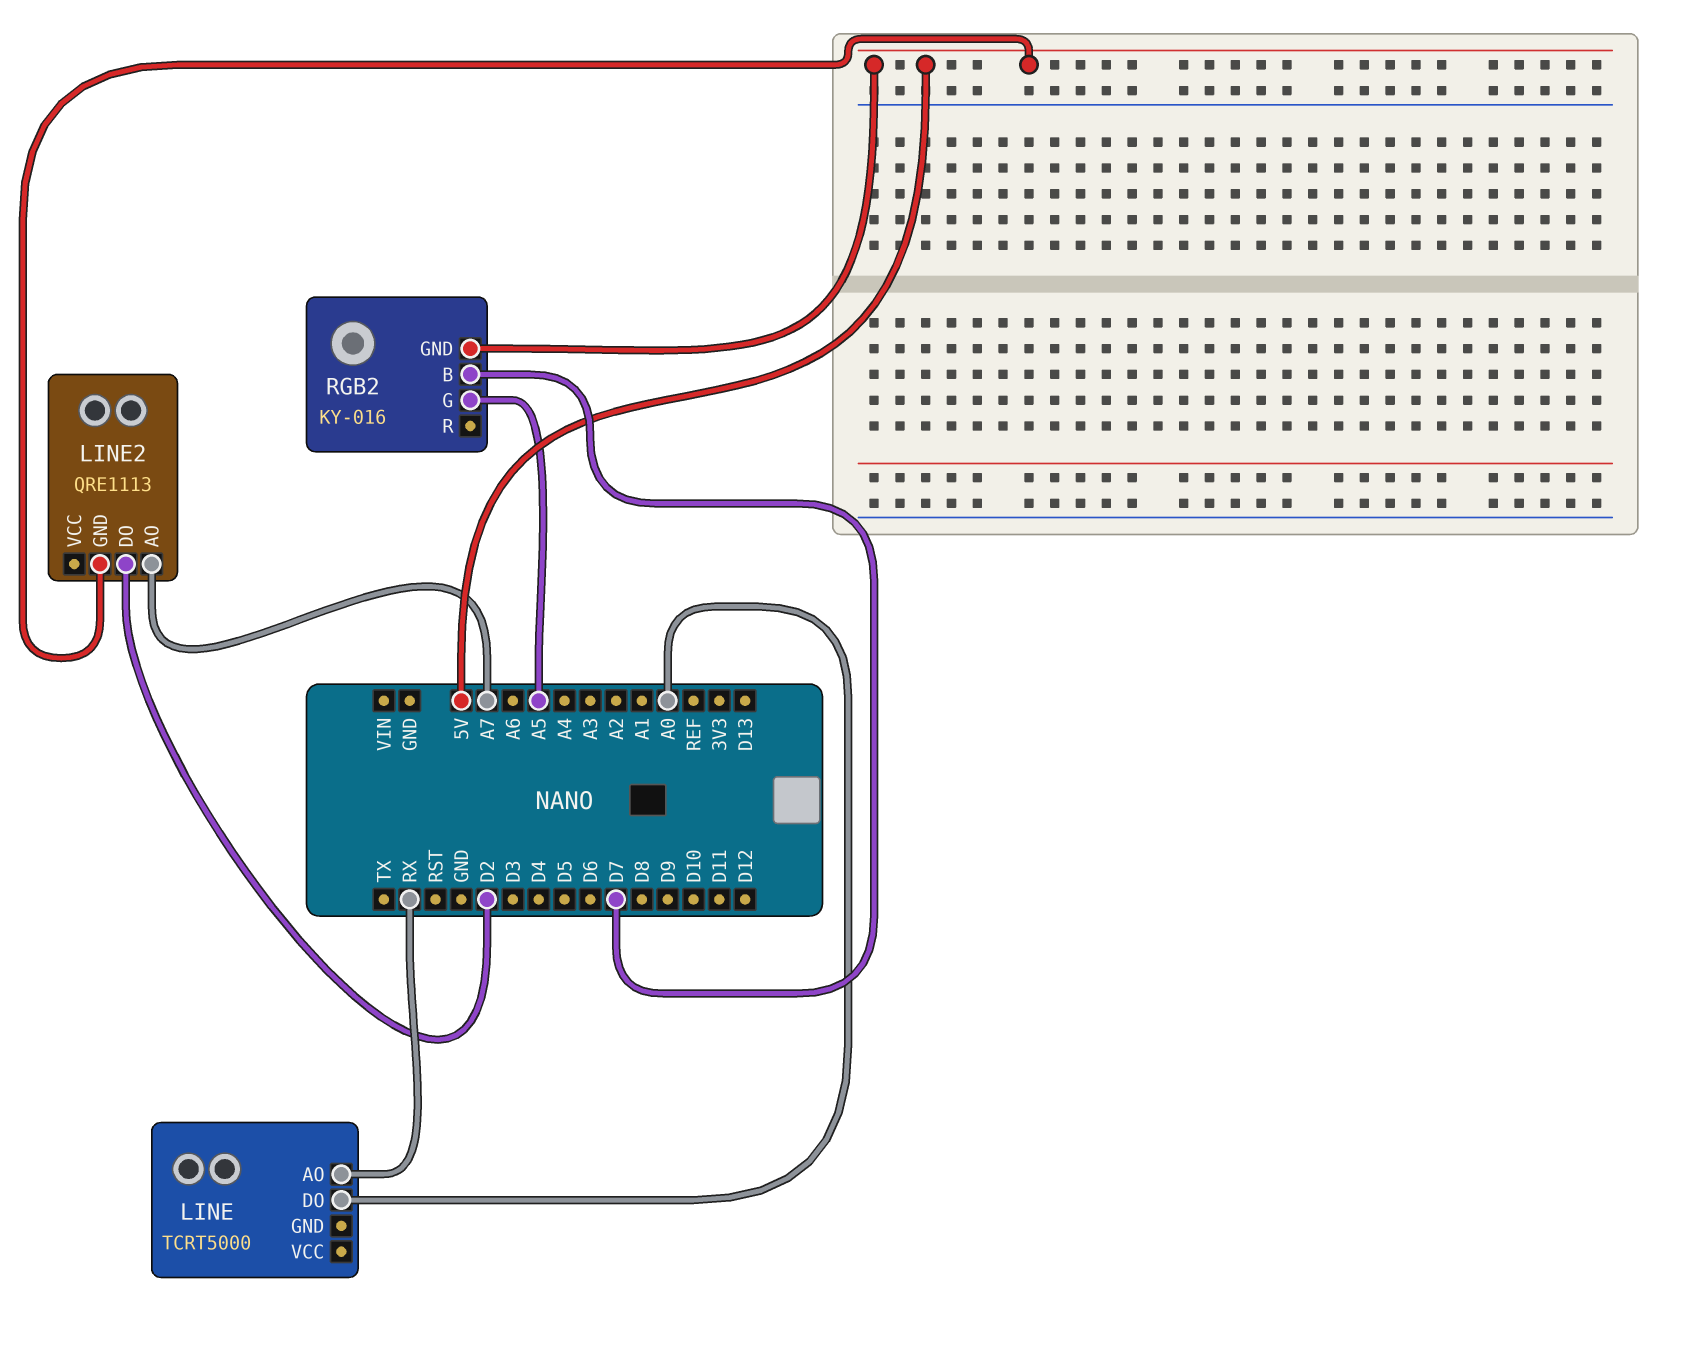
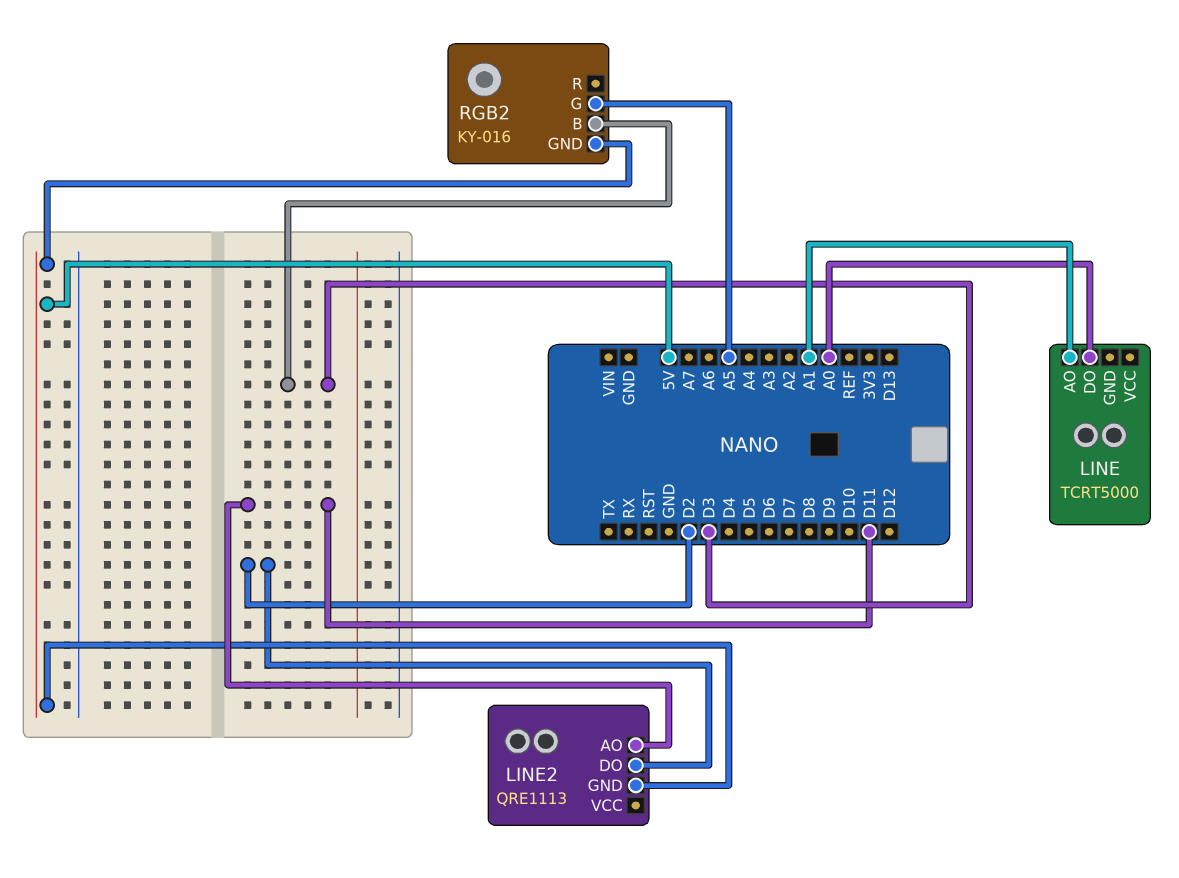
LINE pin AO: RX -> A1
LINE2 pin AO: A7 -> D11
RGB2 pin B: D7 -> D3

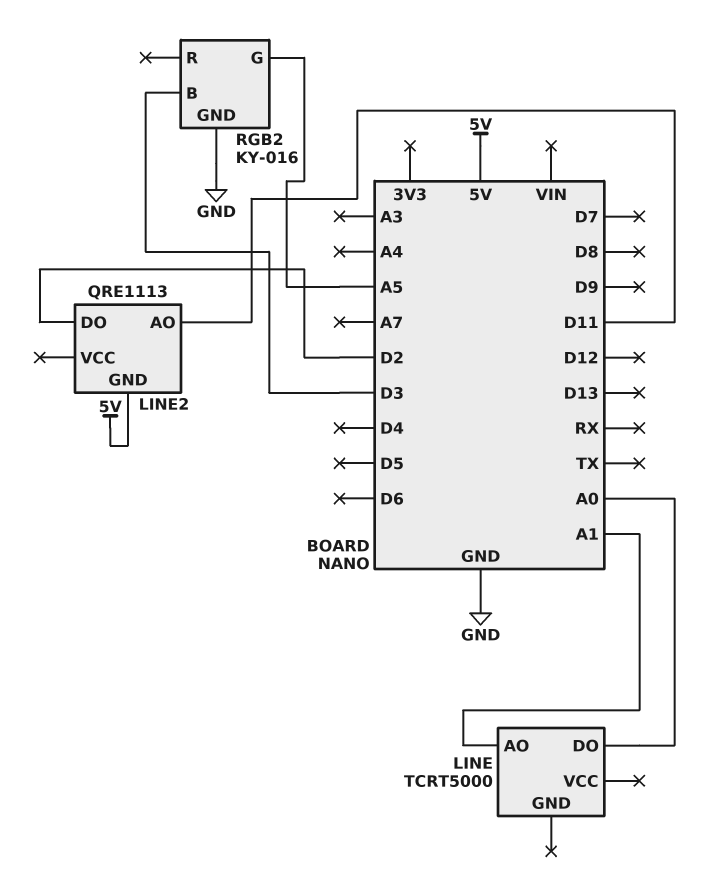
RGB2 pin GND: 5V -> GND

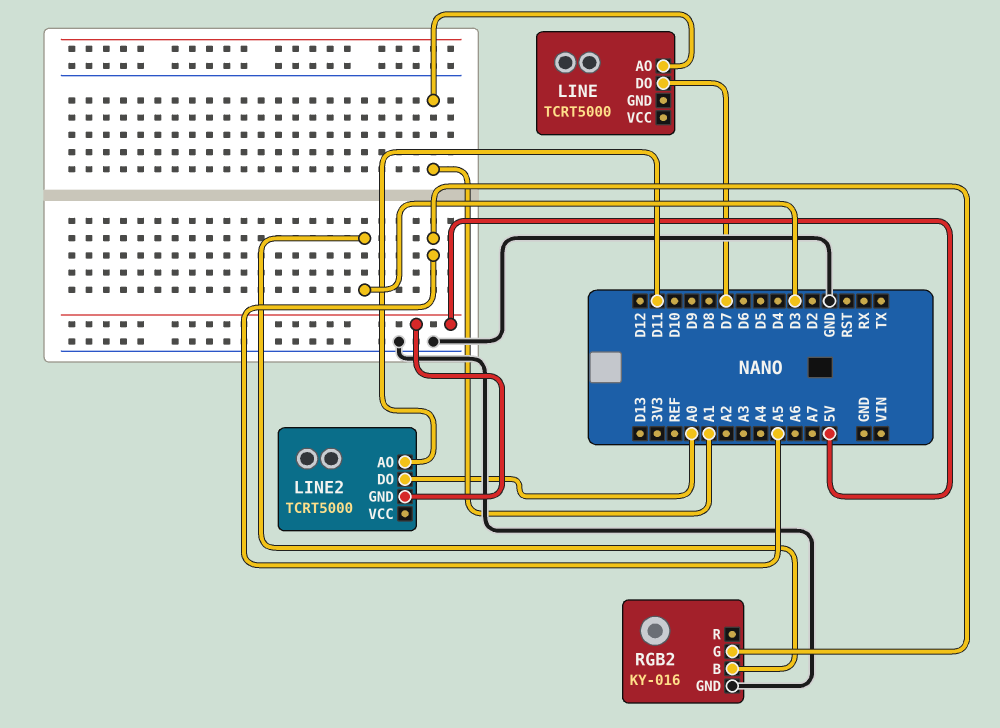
LINE pin DO: A0 -> D7
LINE2: QRE1113 -> TCRT5000
LINE2 pin DO: D2 -> A0

